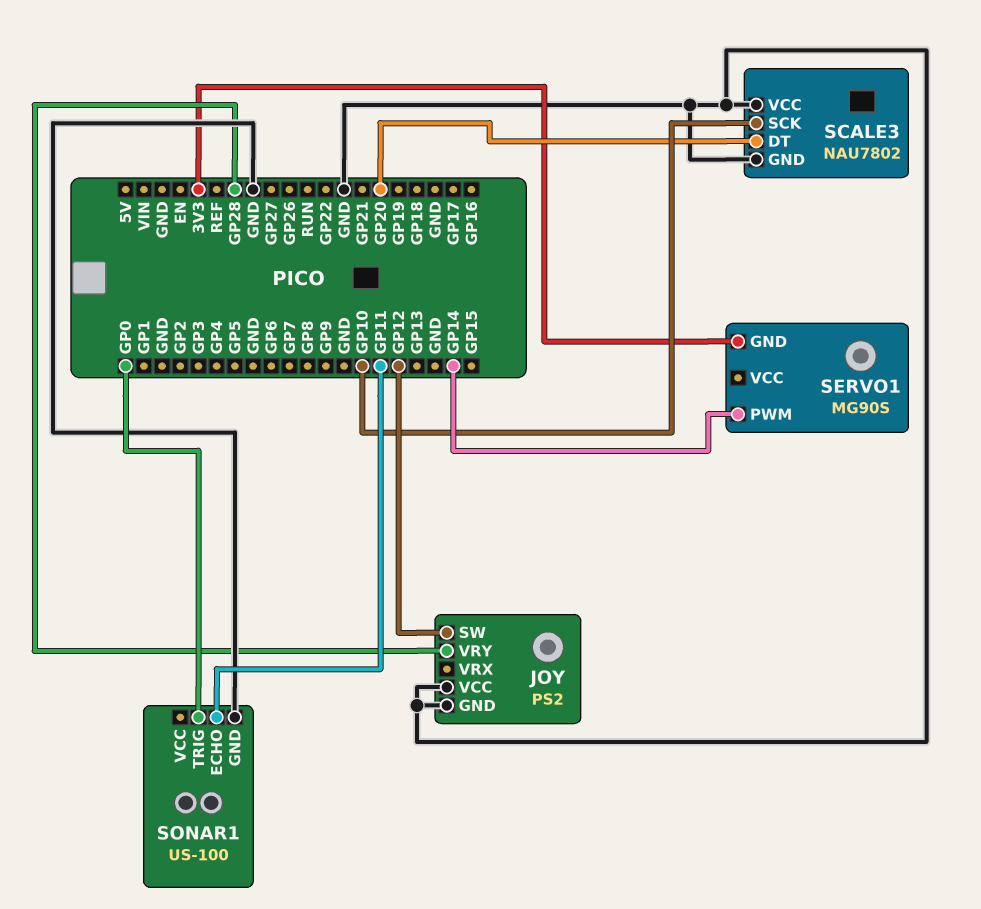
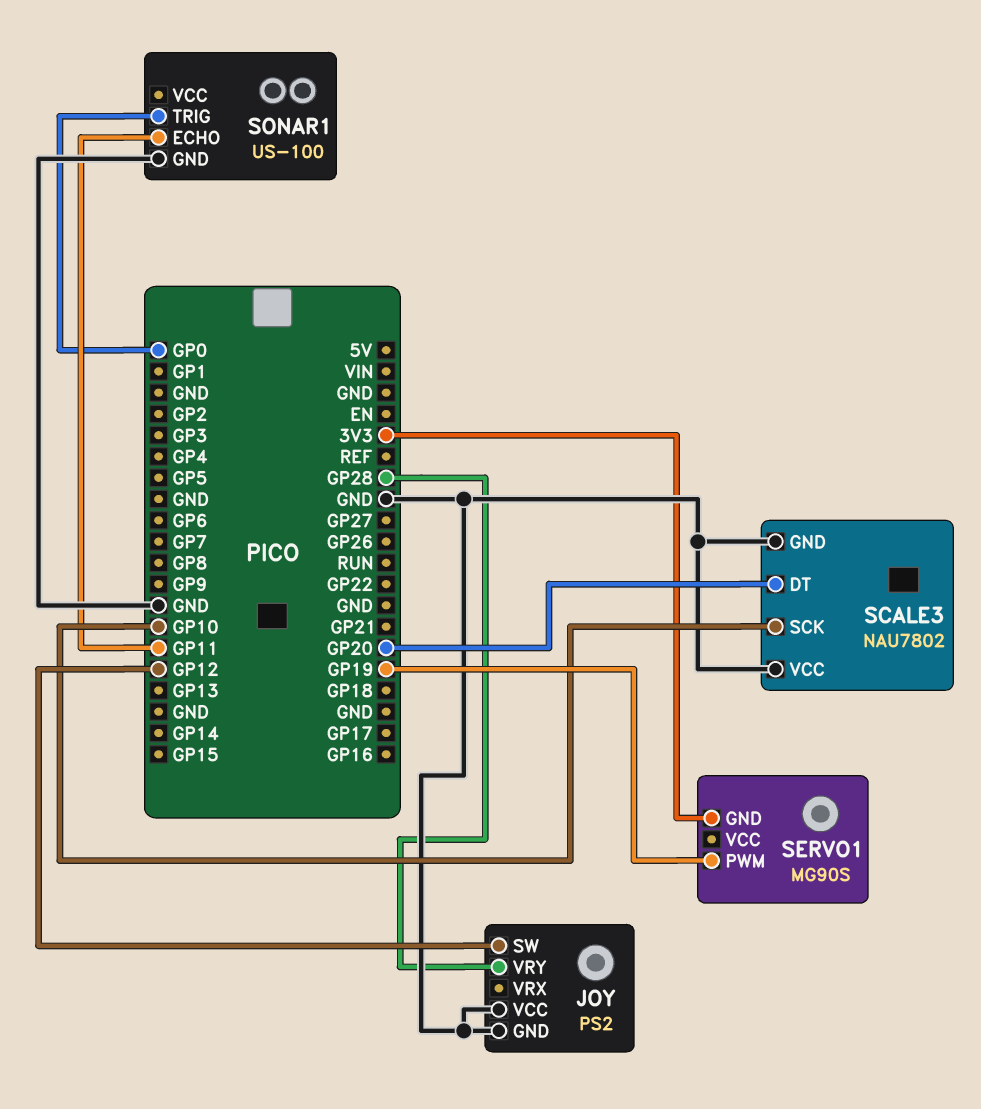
SERVO1 pin PWM: GP14 -> GP19

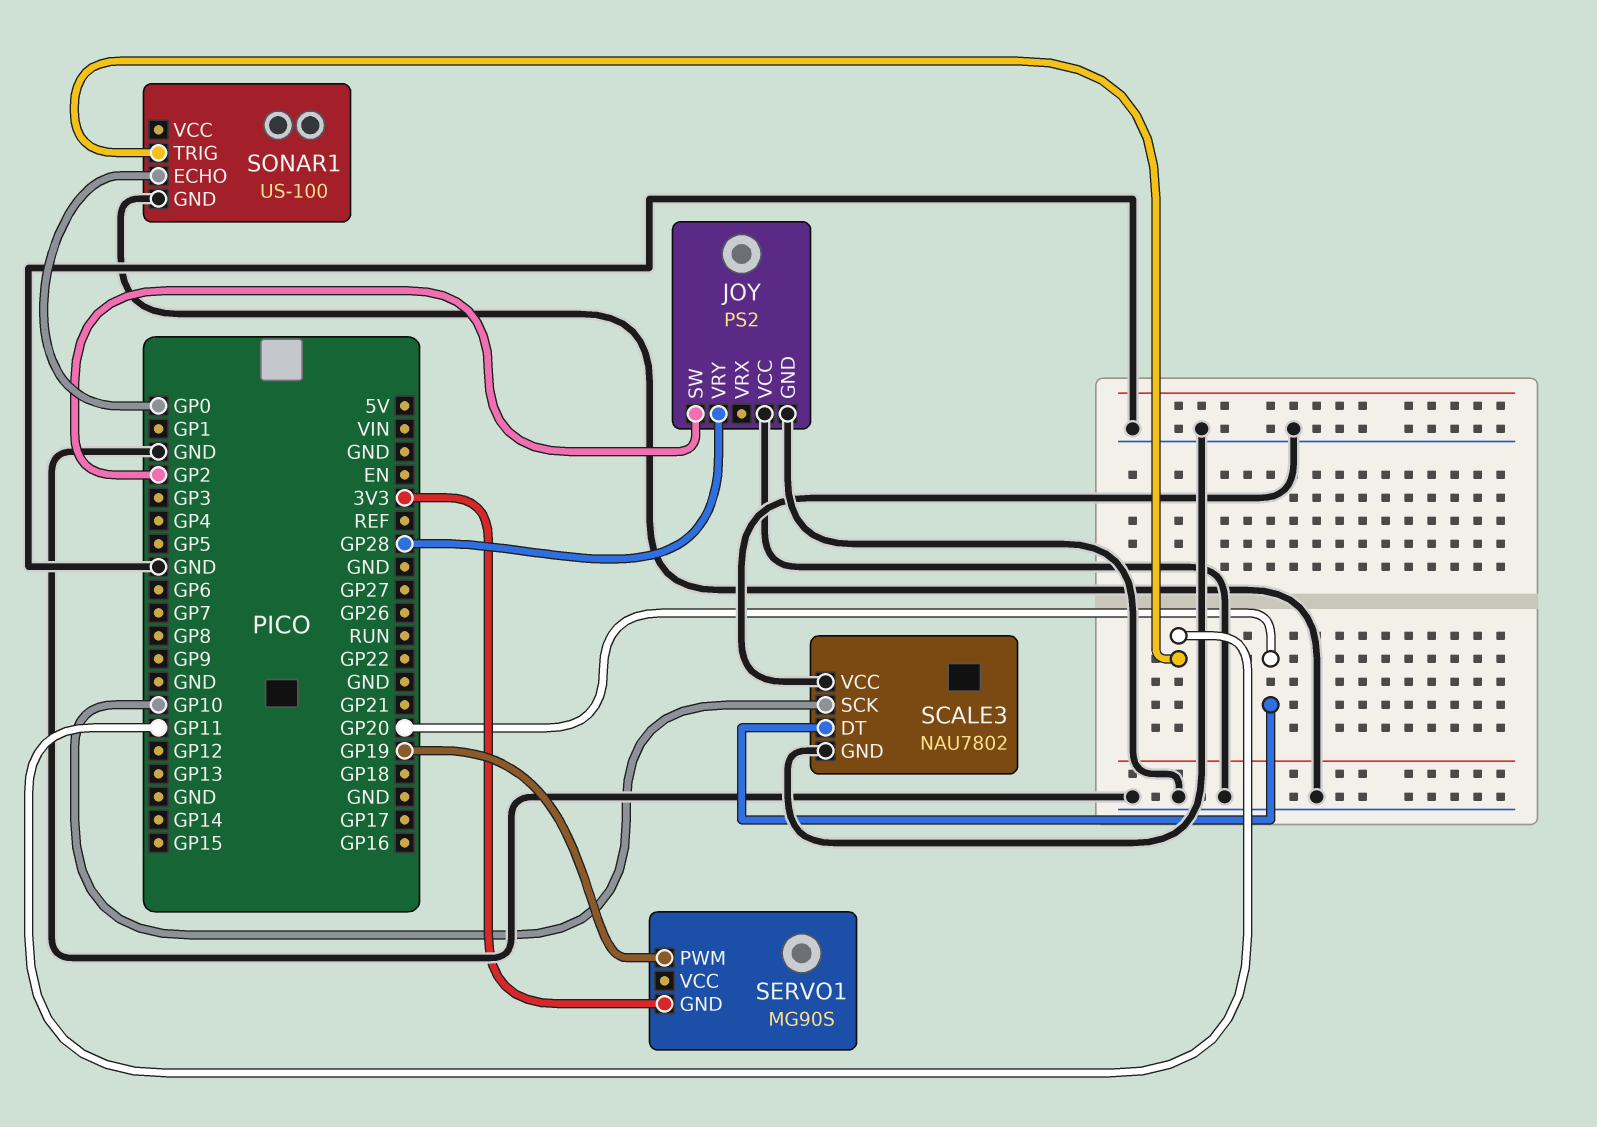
JOY pin SW: GP12 -> GP2
SONAR1 pin ECHO: GP11 -> GP0
SONAR1 pin TRIG: GP0 -> GP11

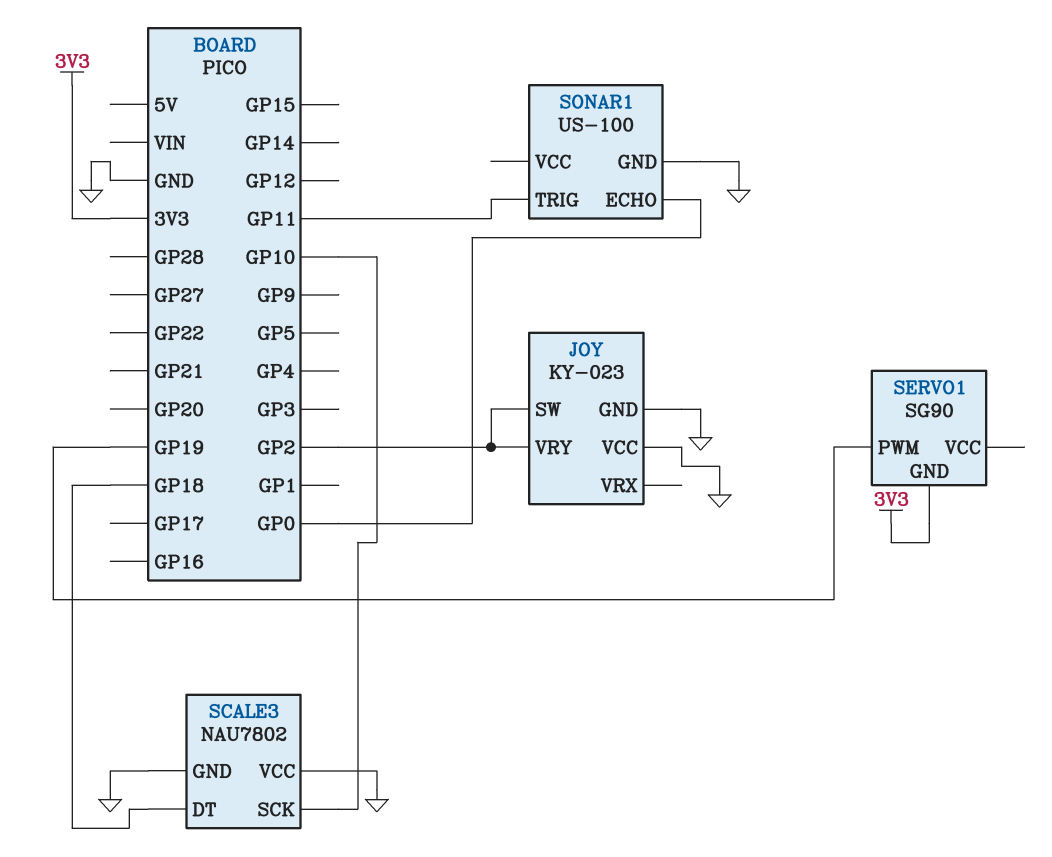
JOY: PS2 -> KY-023
JOY pin VRY: GP28 -> GP2
SCALE3 pin DT: GP20 -> GP18
SERVO1: MG90S -> SG90

